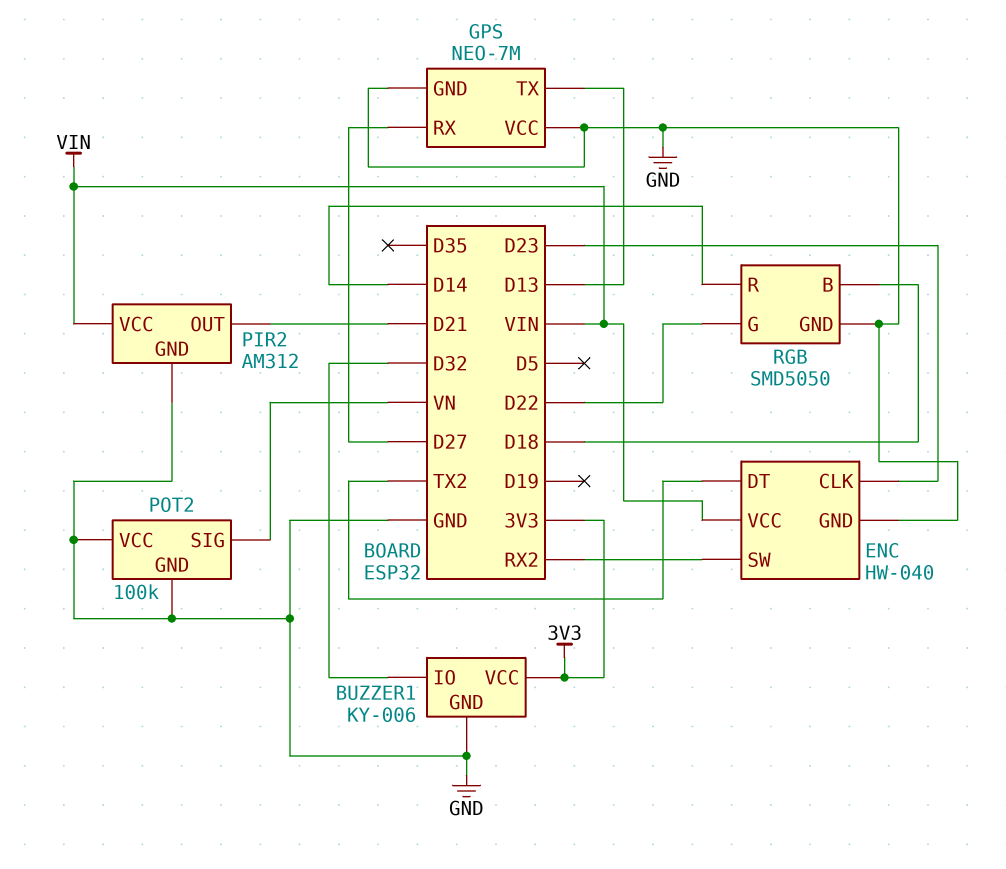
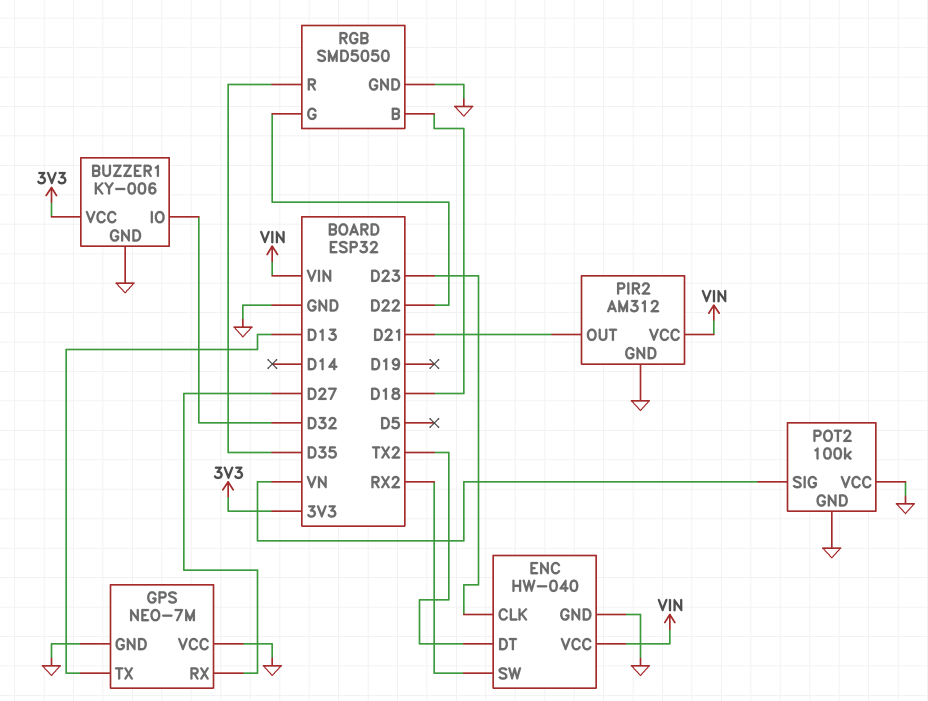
RGB pin R: D14 -> D35

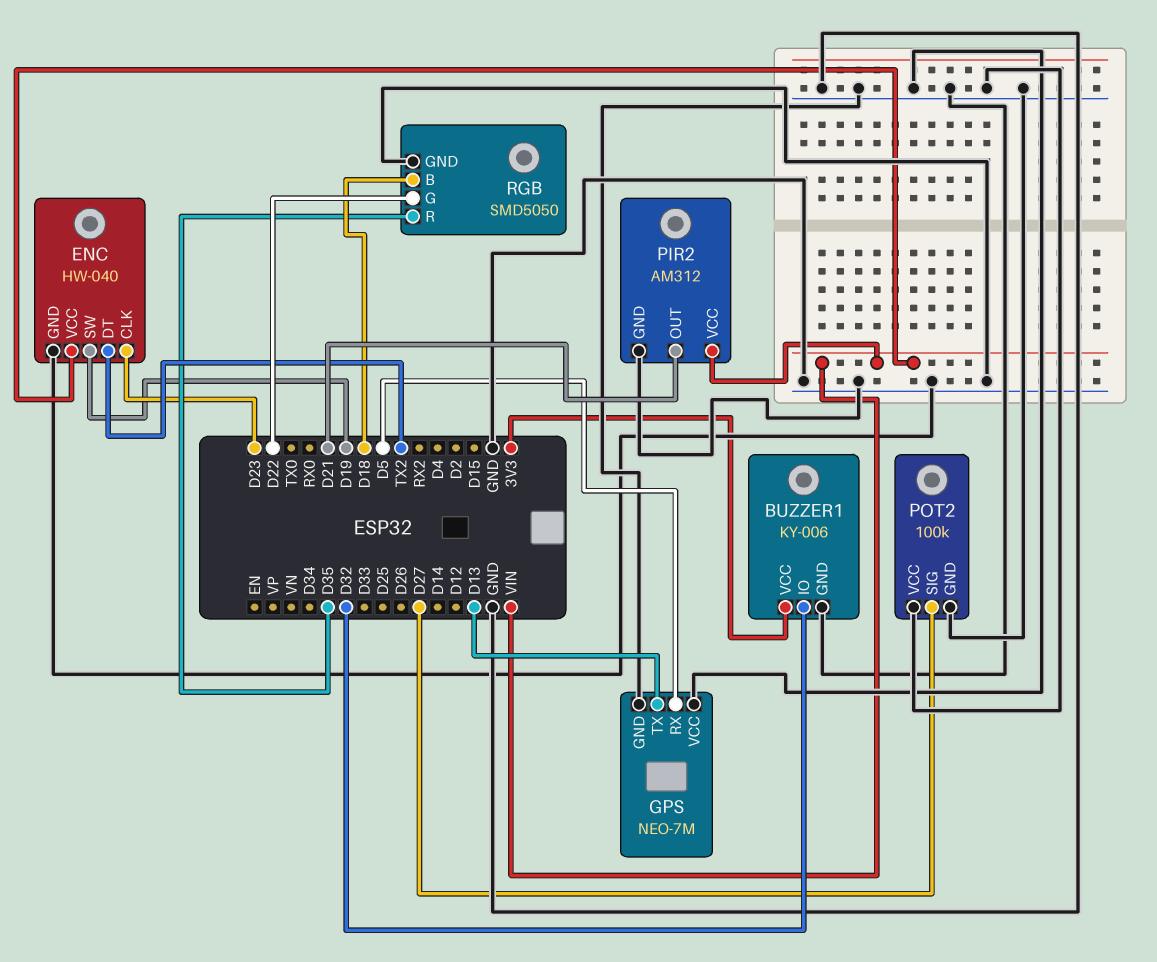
ENC pin SW: RX2 -> D19
GPS pin RX: D27 -> D5
POT2 pin SIG: VN -> D27

